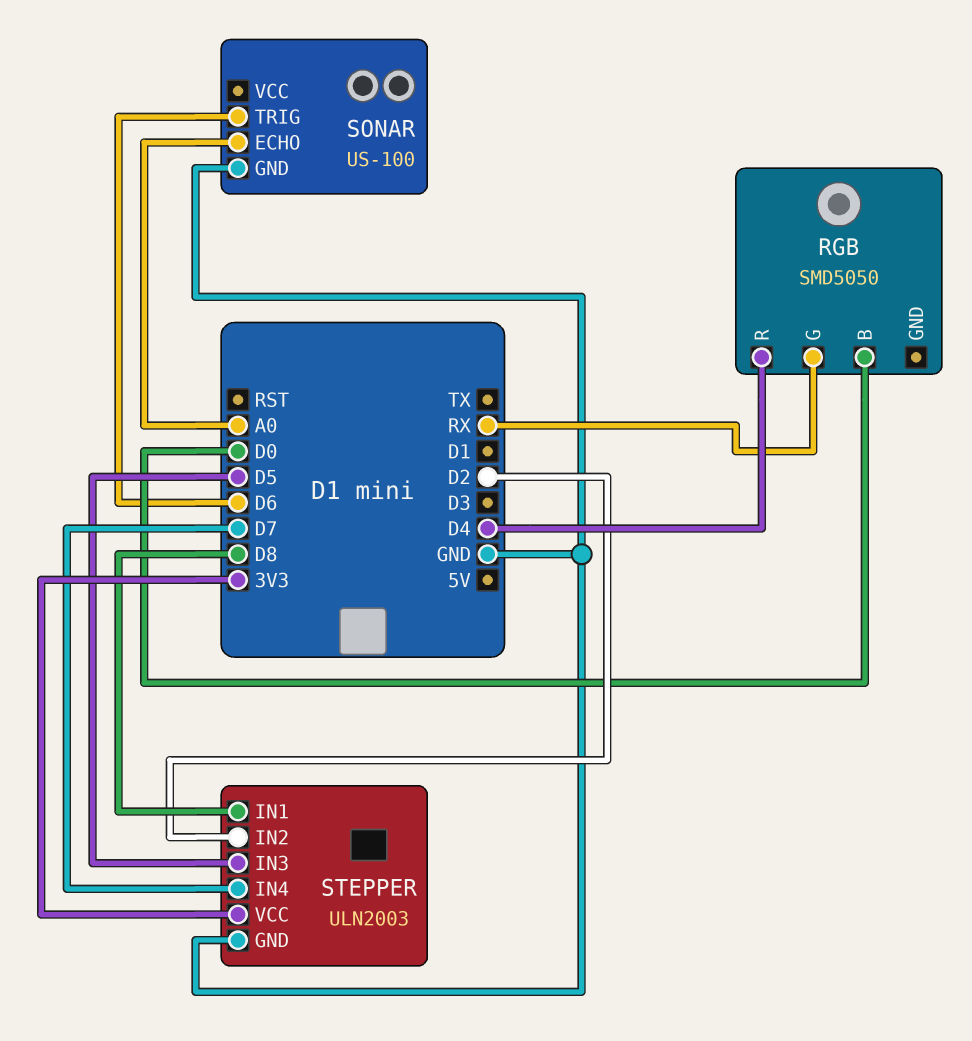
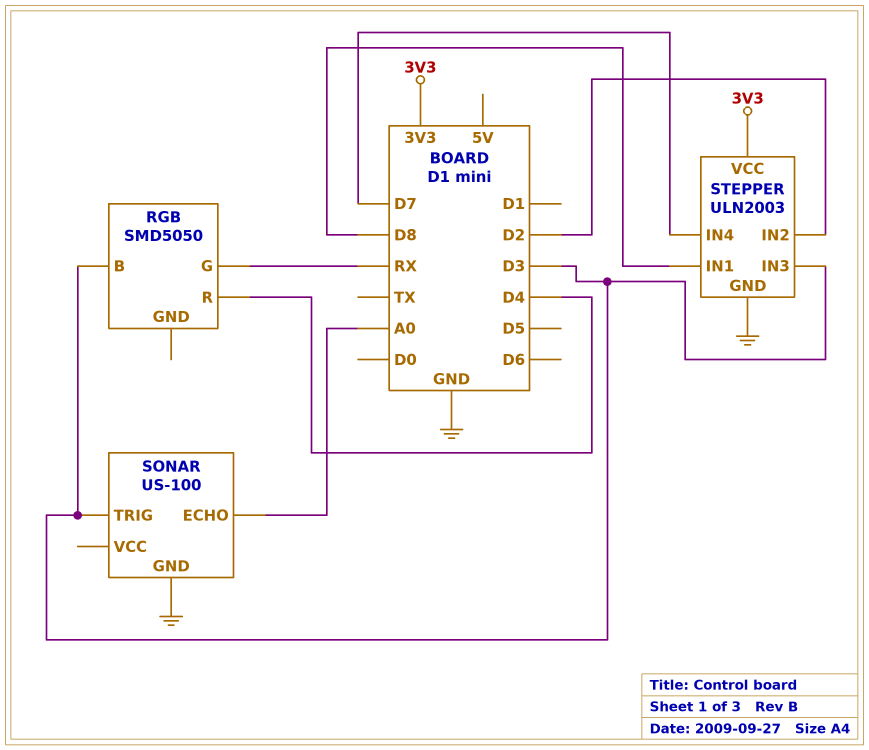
RGB pin B: D0 -> D3
SONAR pin TRIG: D6 -> D3
STEPPER pin IN3: D5 -> D3

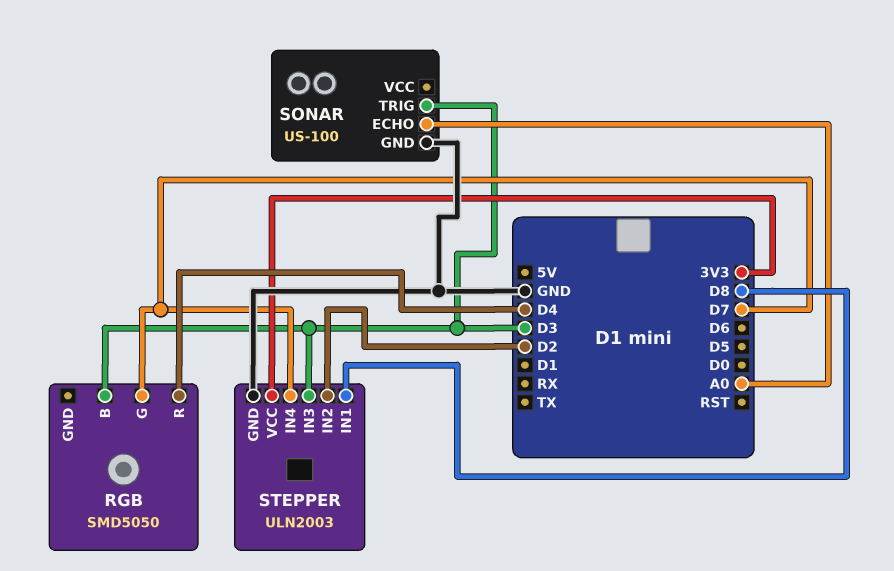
RGB pin G: RX -> D7

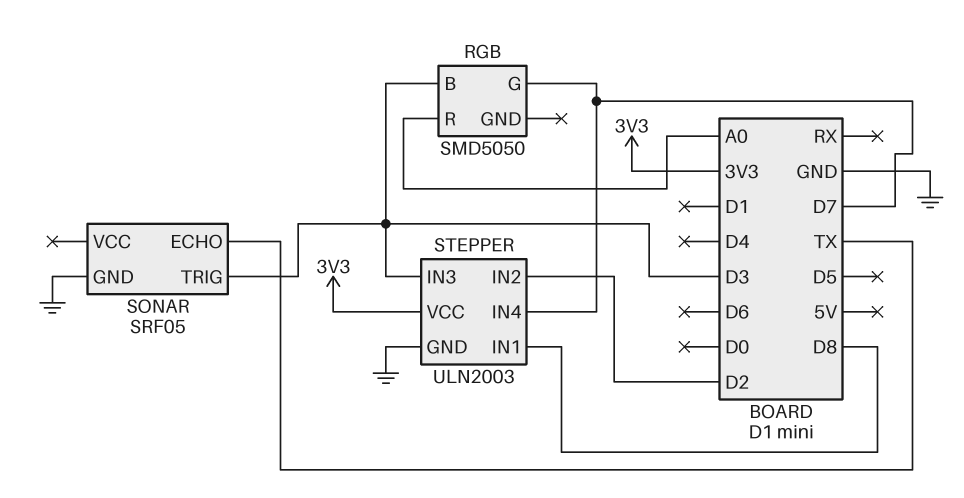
RGB pin R: D4 -> A0
SONAR: US-100 -> SRF05
SONAR pin ECHO: A0 -> TX

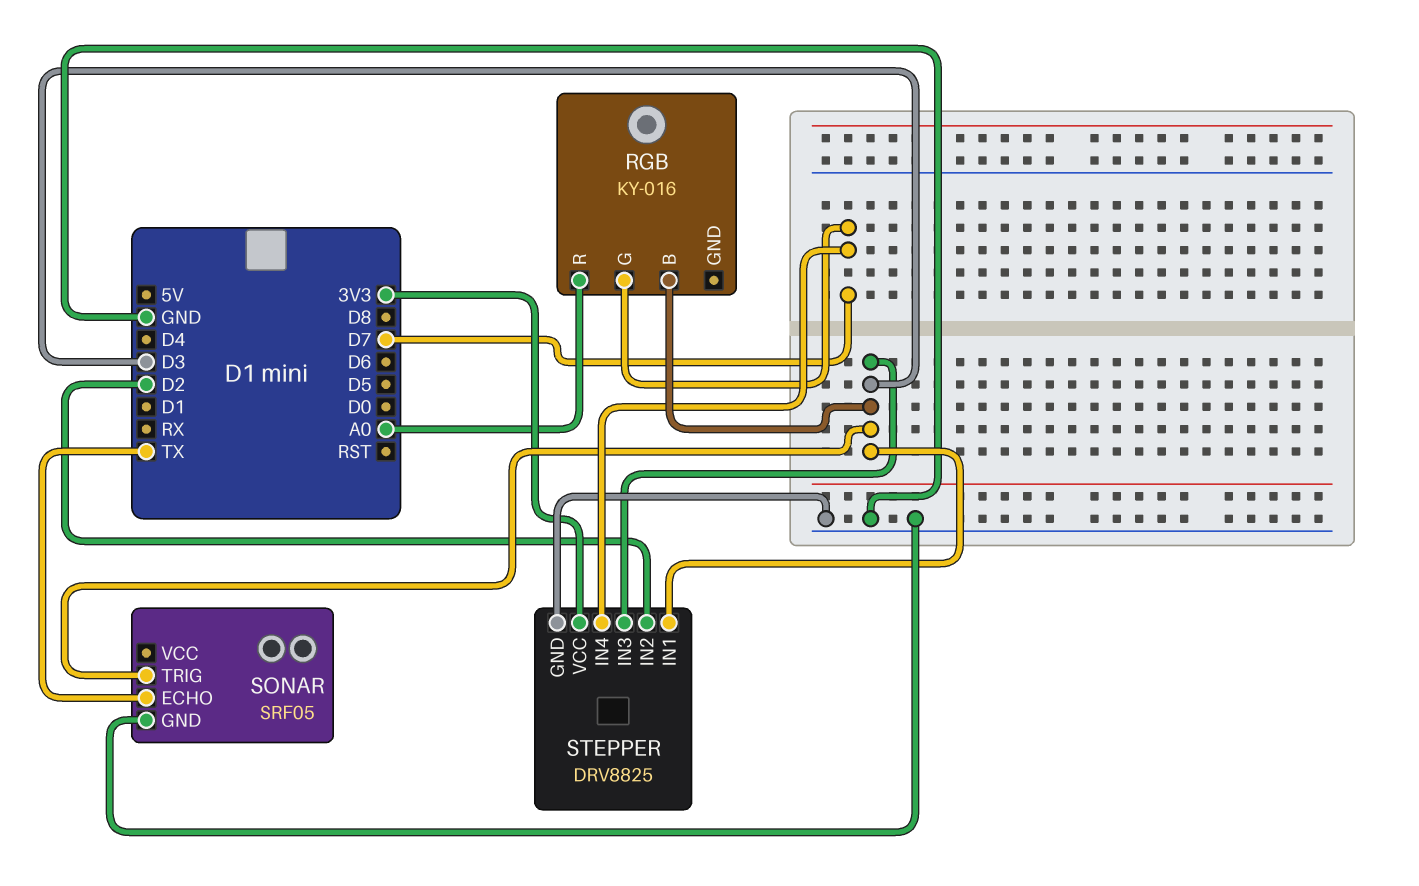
RGB: SMD5050 -> KY-016
STEPPER: ULN2003 -> DRV8825
STEPPER pin IN1: D8 -> D3

